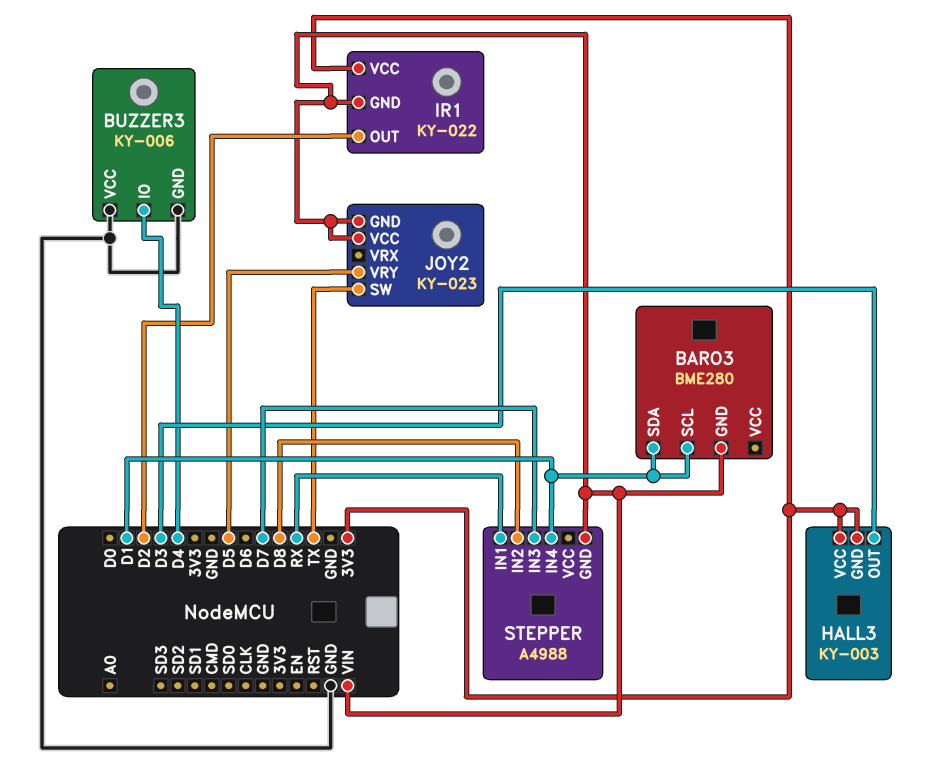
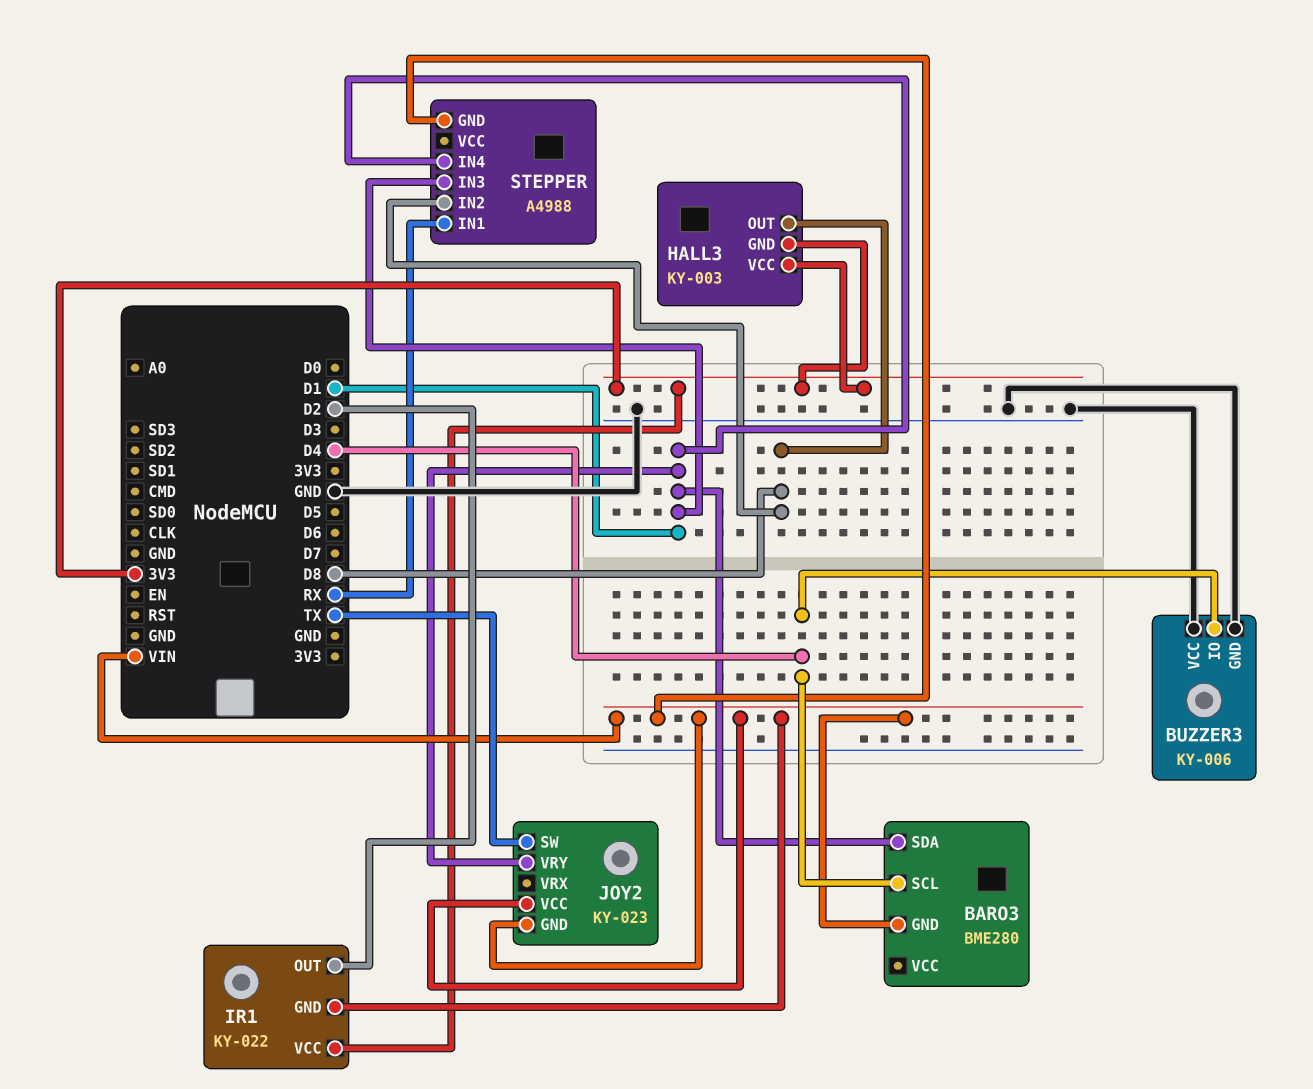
BARO3 pin SCL: D1 -> D4
HALL3 pin OUT: D3 -> D8
JOY2 pin VRY: D5 -> D1
STEPPER pin IN3: D7 -> D1

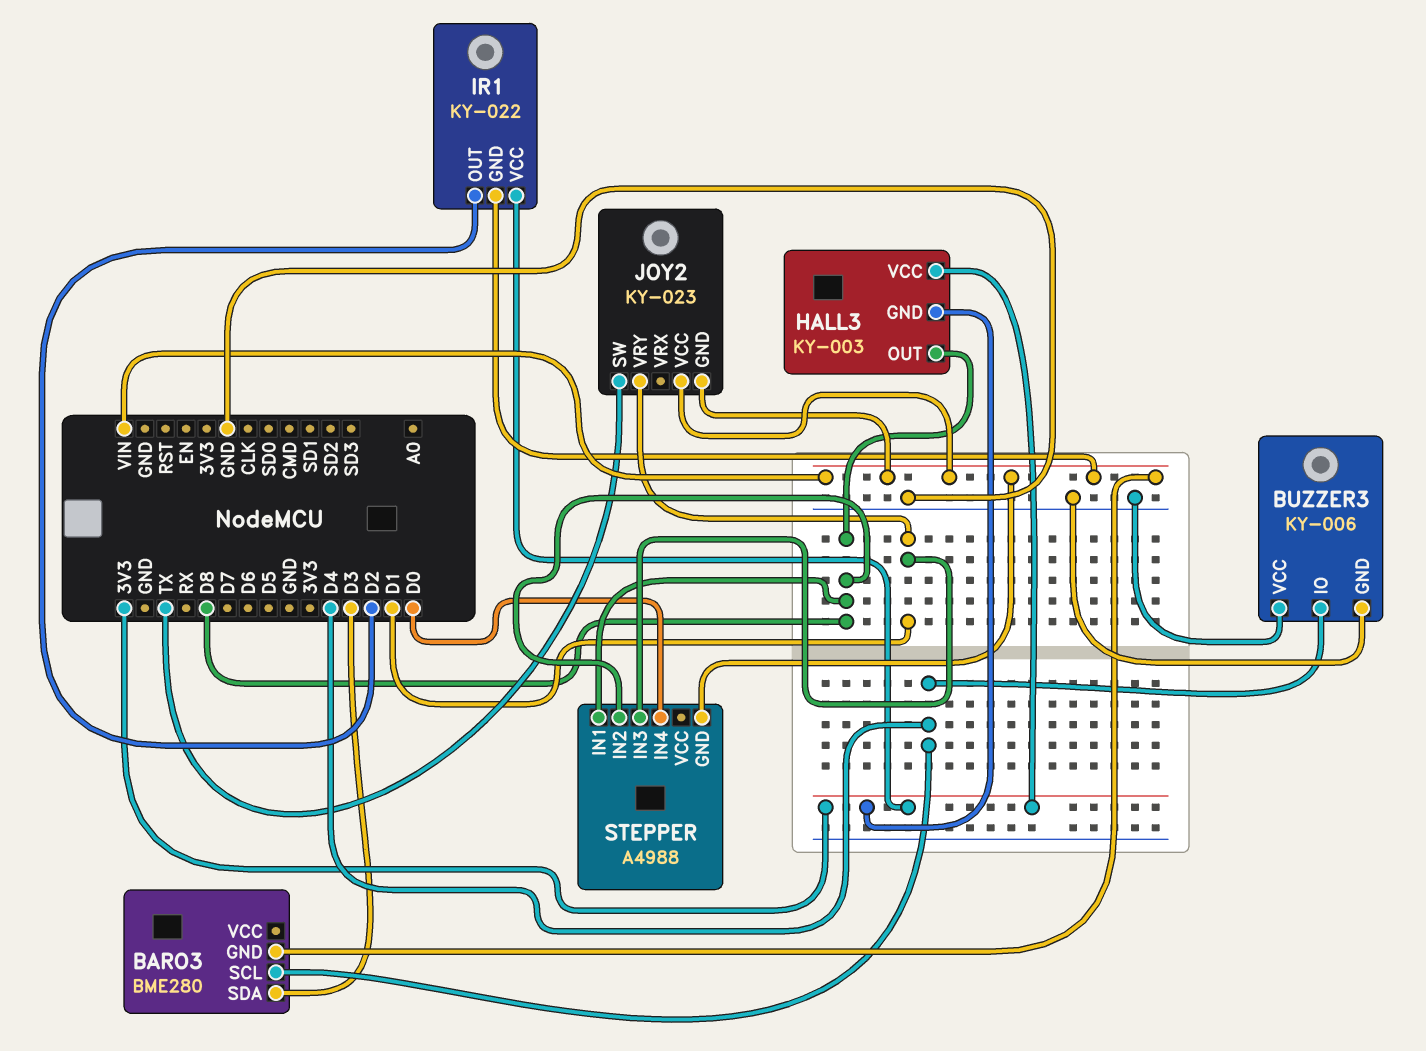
BARO3 pin SDA: D1 -> D3
STEPPER pin IN1: RX -> D8
STEPPER pin IN4: D1 -> D0

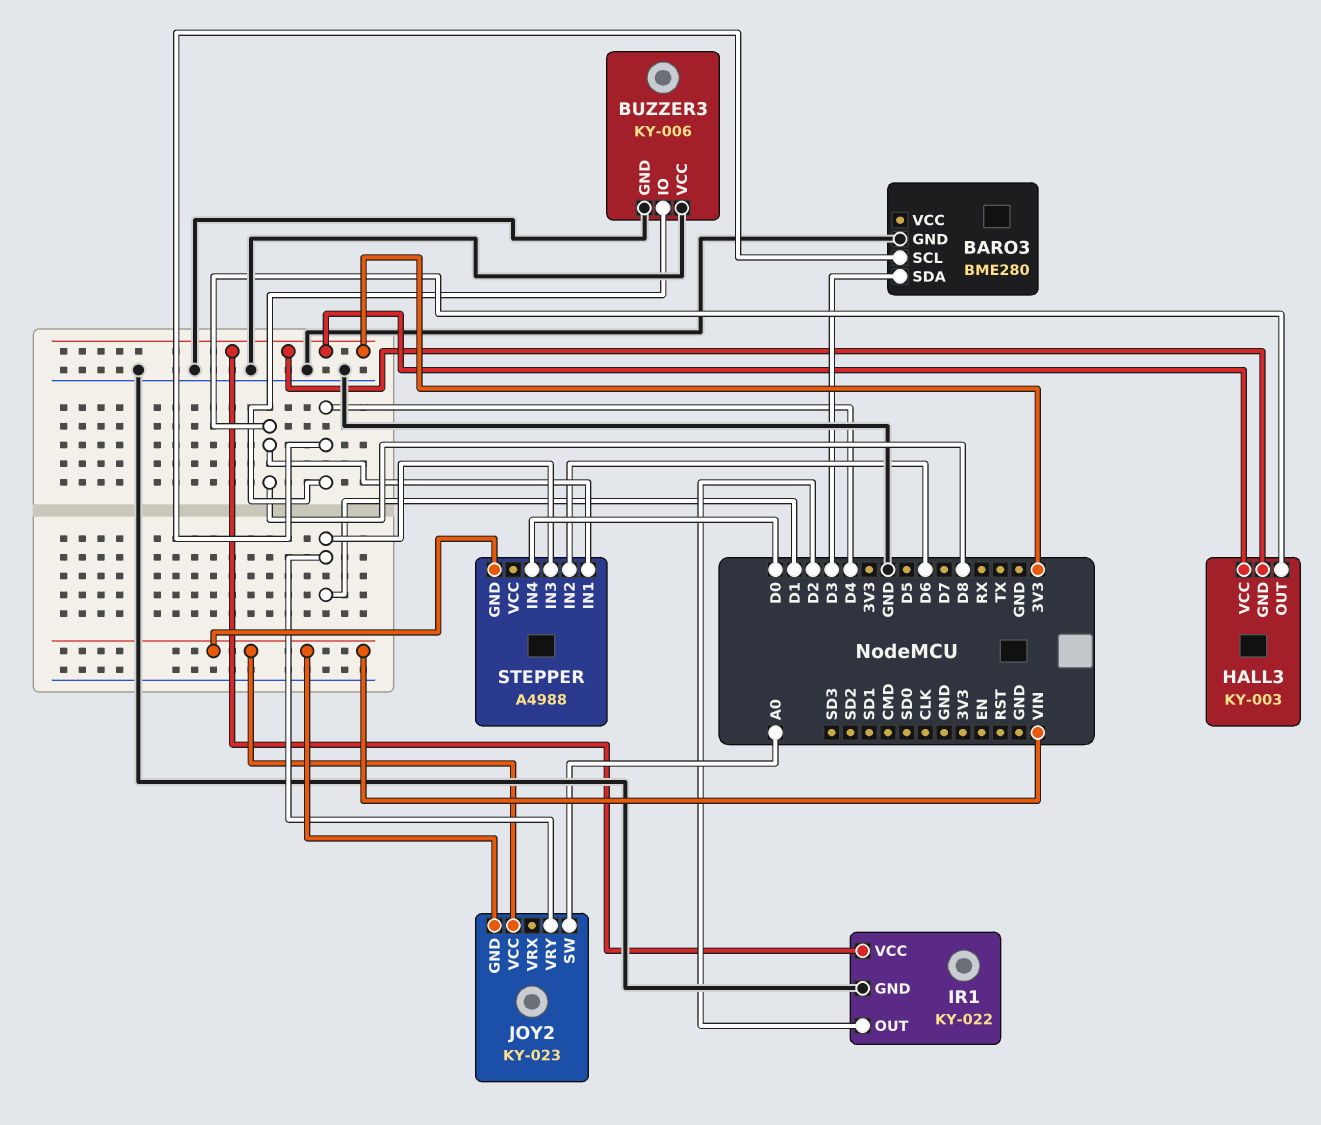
BARO3 pin GND: VIN -> GND
IR1 pin GND: VIN -> GND
JOY2 pin SW: TX -> A0
STEPPER pin IN2: D8 -> D6

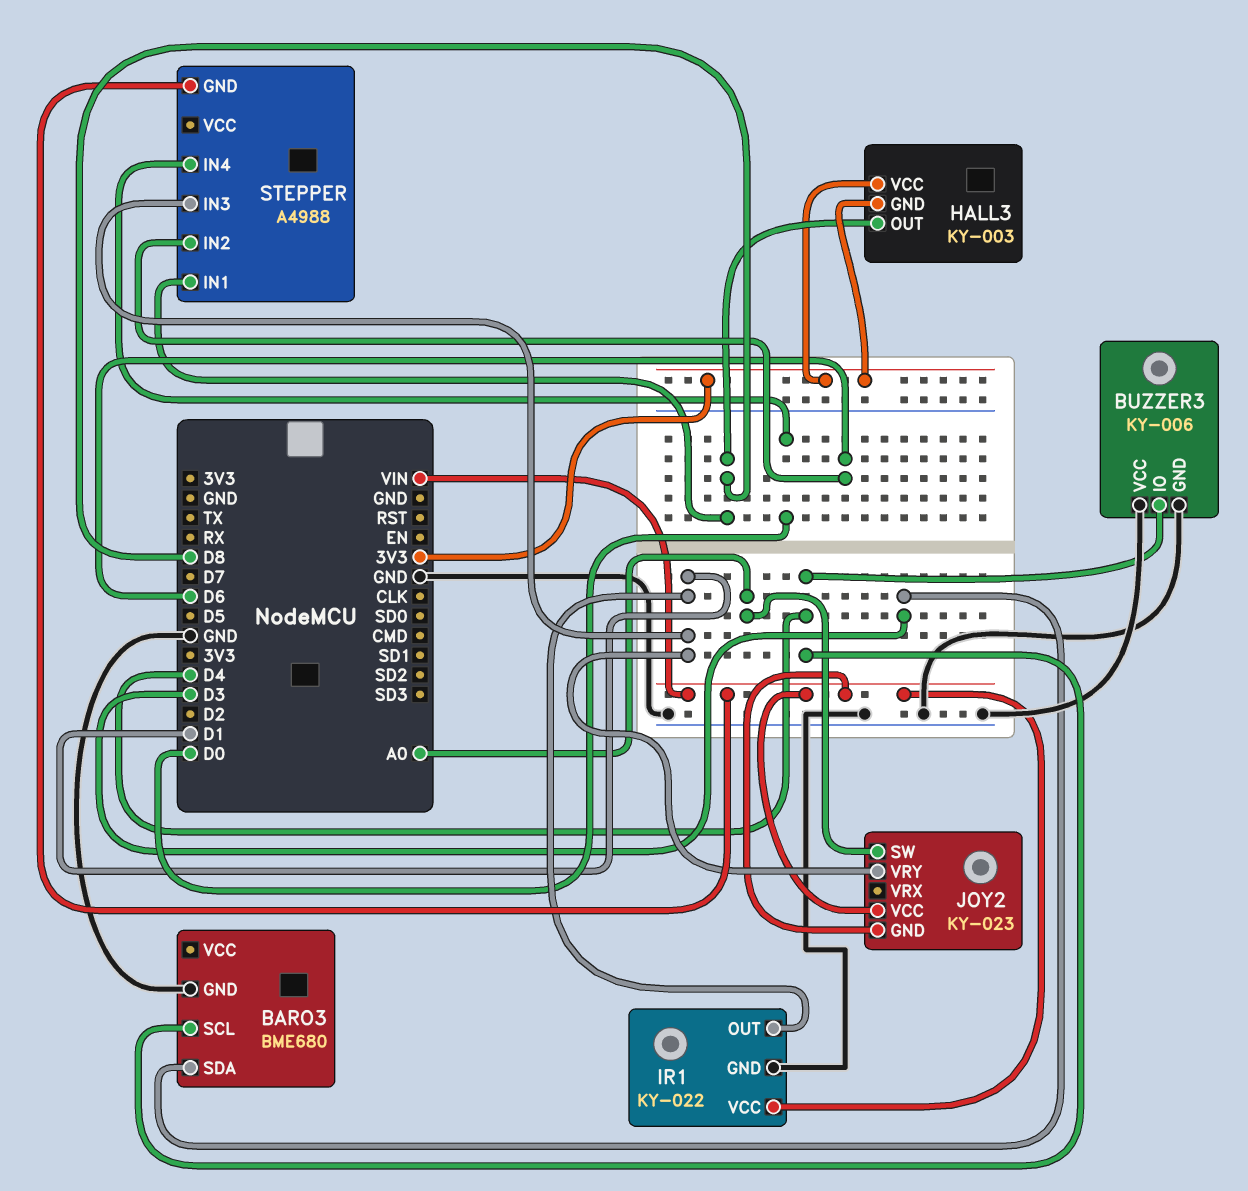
BARO3: BME280 -> BME680
IR1 pin OUT: D2 -> D1
IR1 pin VCC: 3V3 -> VIN

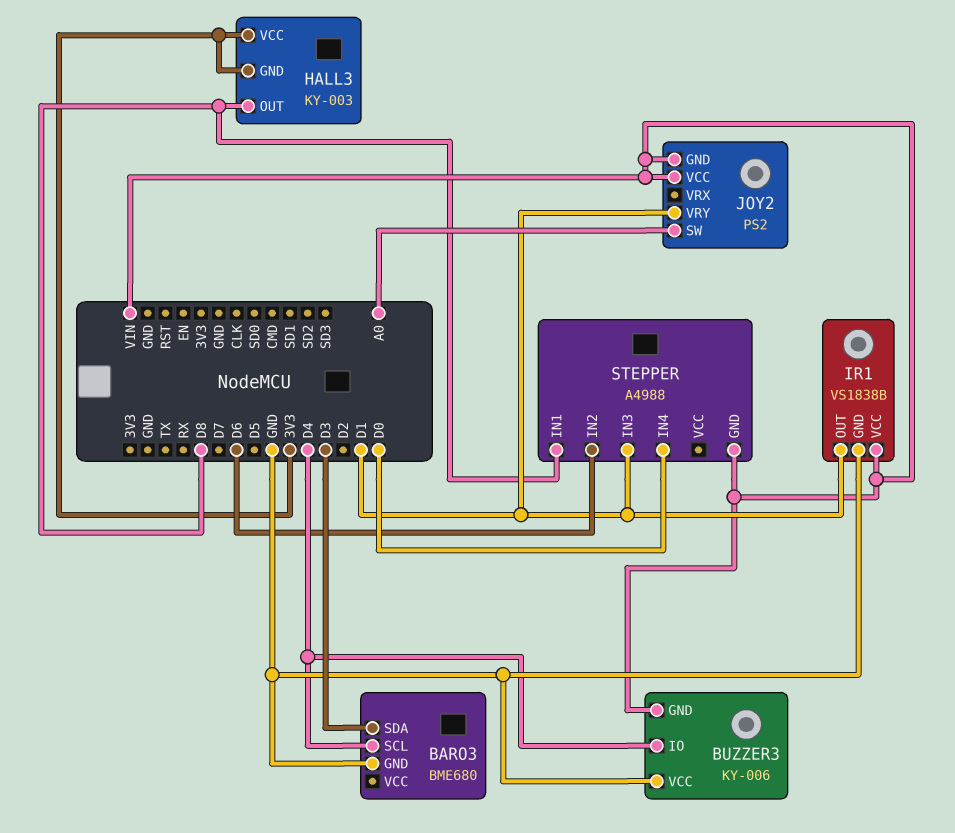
BUZZER3 pin GND: GND -> VIN
IR1: KY-022 -> VS1838B
JOY2: KY-023 -> PS2

